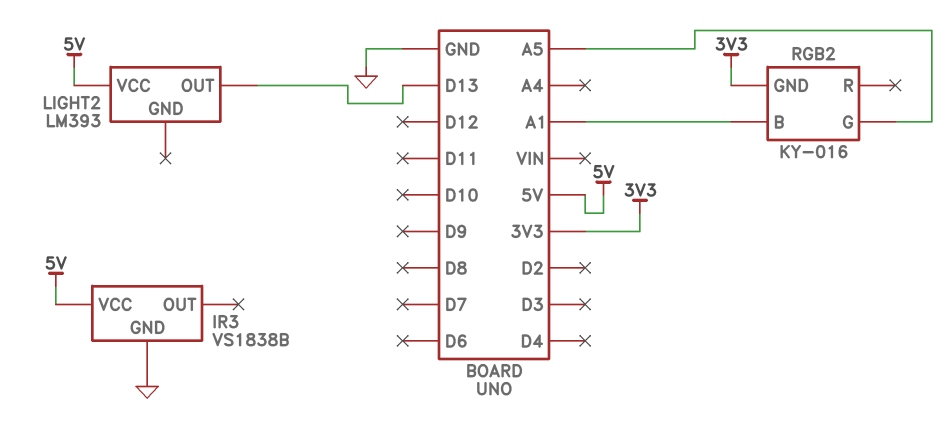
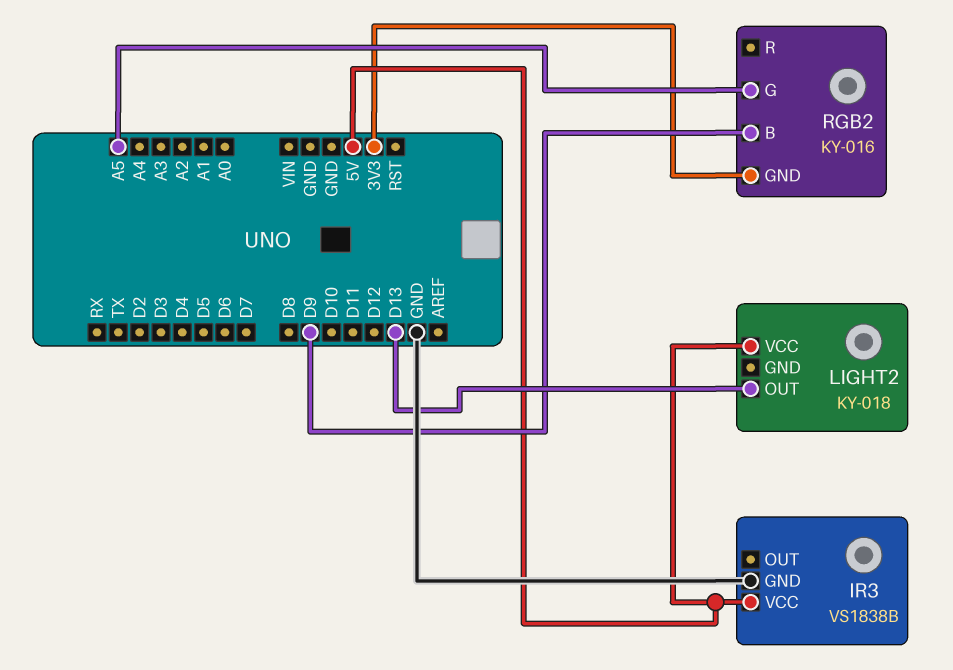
LIGHT2: LM393 -> KY-018
RGB2 pin B: A1 -> D9

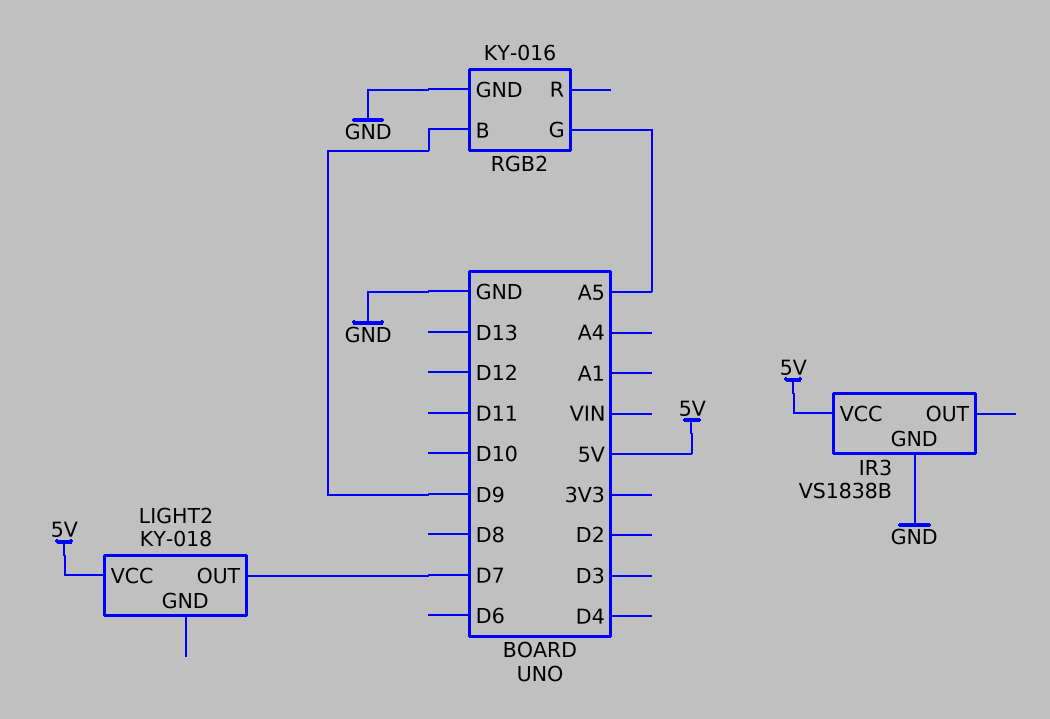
LIGHT2 pin OUT: D13 -> D7
RGB2 pin GND: 3V3 -> GND

